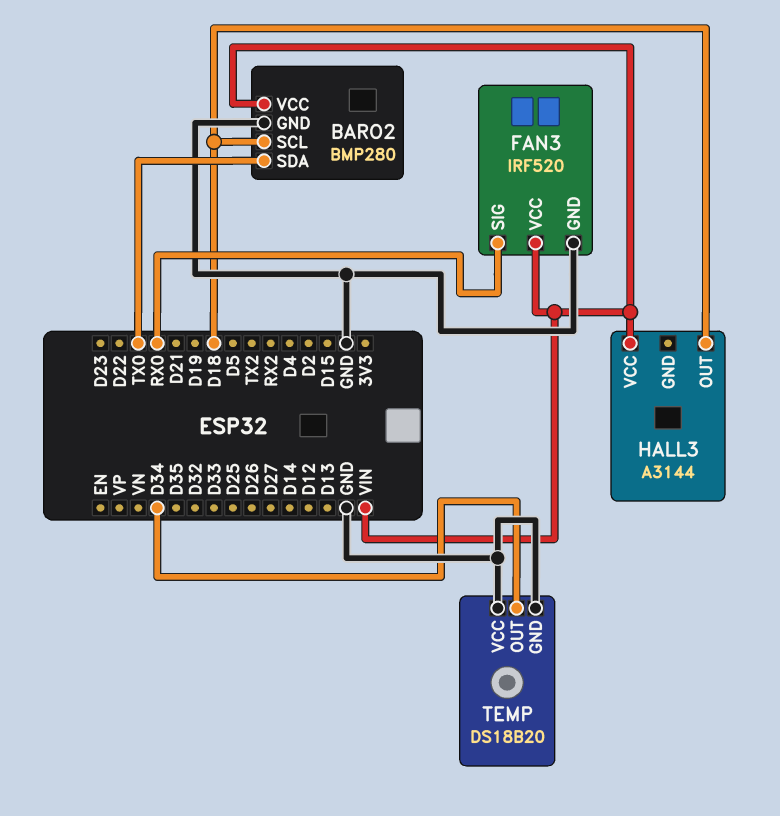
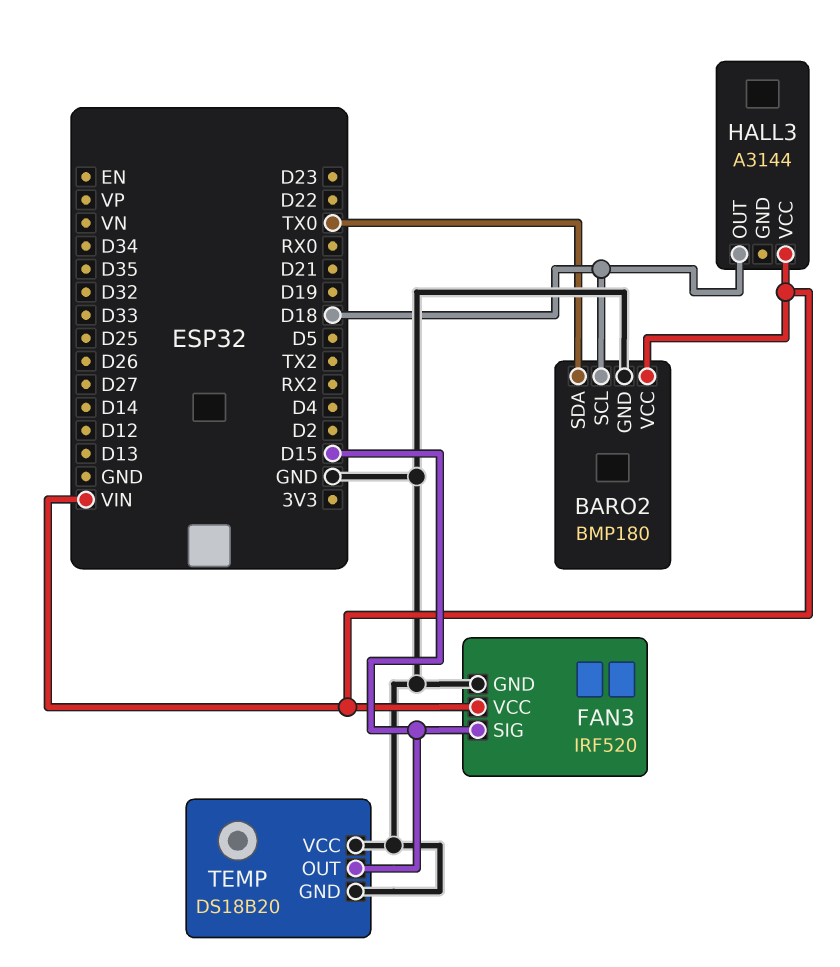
BARO2: BMP280 -> BMP180
FAN3 pin SIG: RX0 -> D15
TEMP pin OUT: D34 -> D15

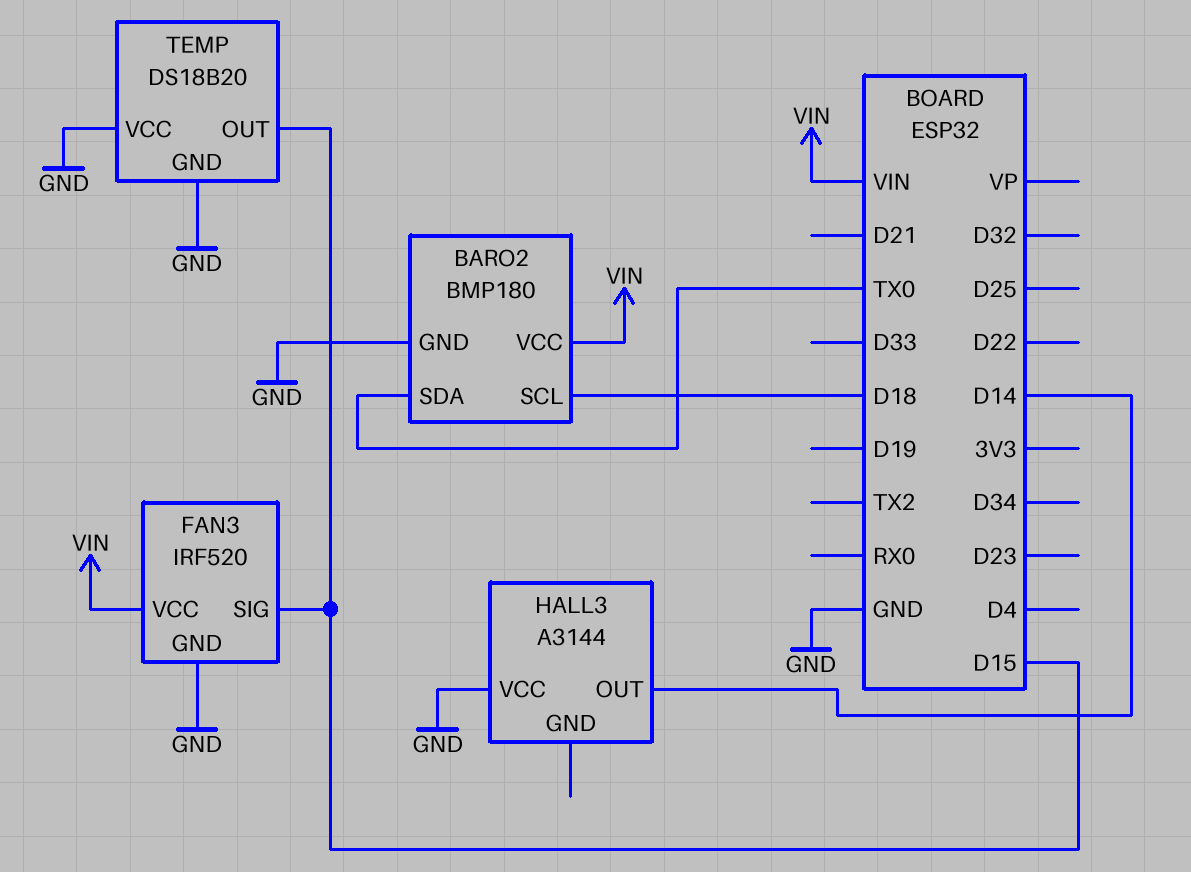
HALL3 pin OUT: D18 -> D14
HALL3 pin VCC: VIN -> GND

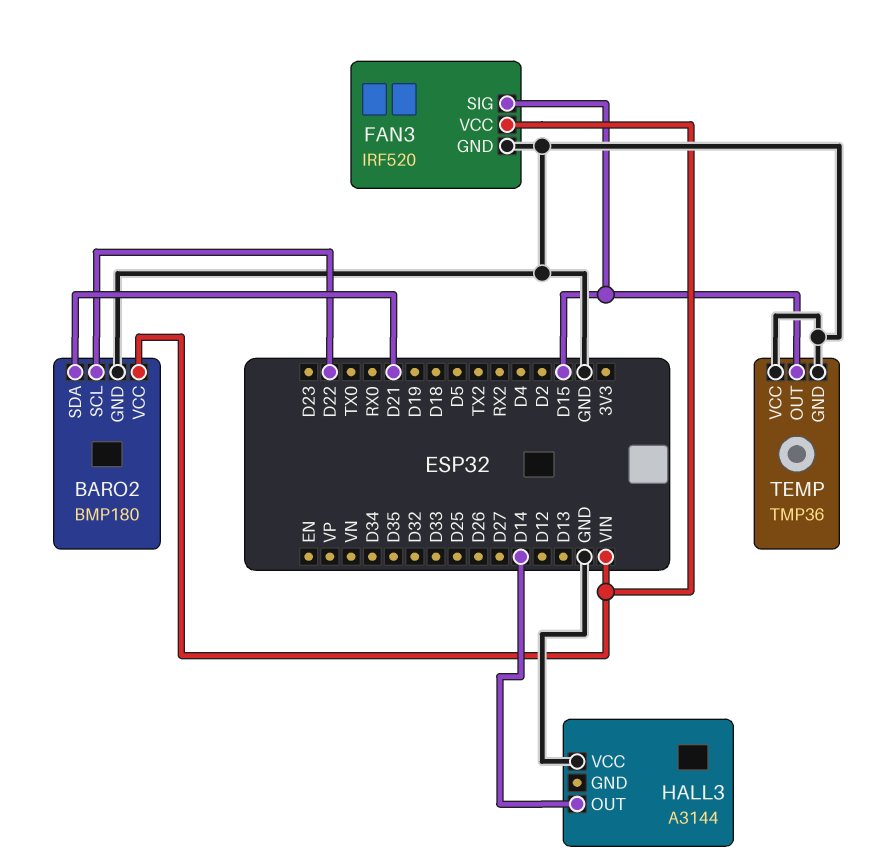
BARO2 pin SCL: D18 -> D22
BARO2 pin SDA: TX0 -> D21
TEMP: DS18B20 -> TMP36

